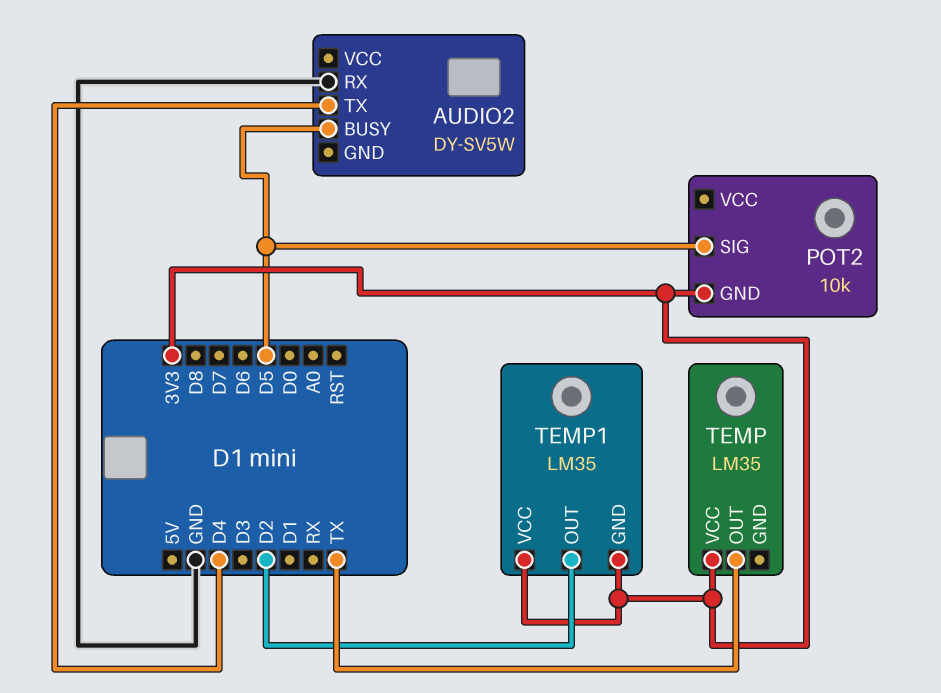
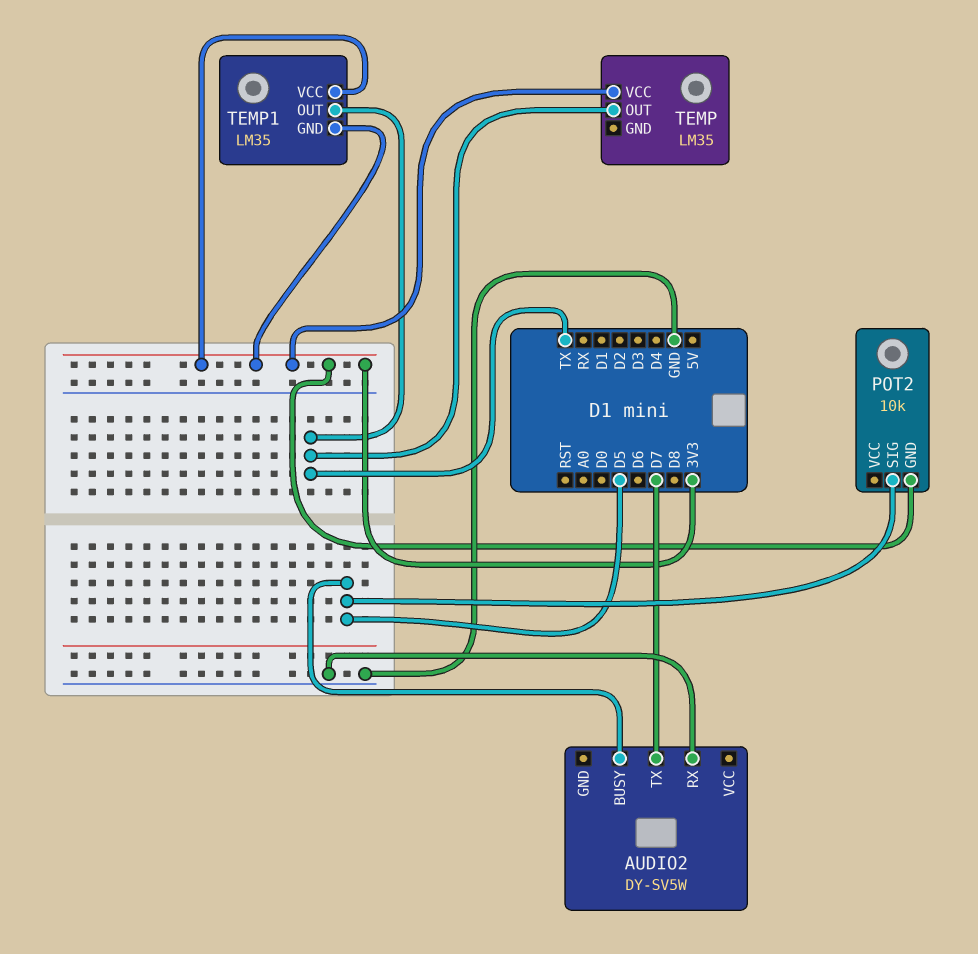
AUDIO2 pin TX: D4 -> D7
TEMP1 pin OUT: D2 -> TX

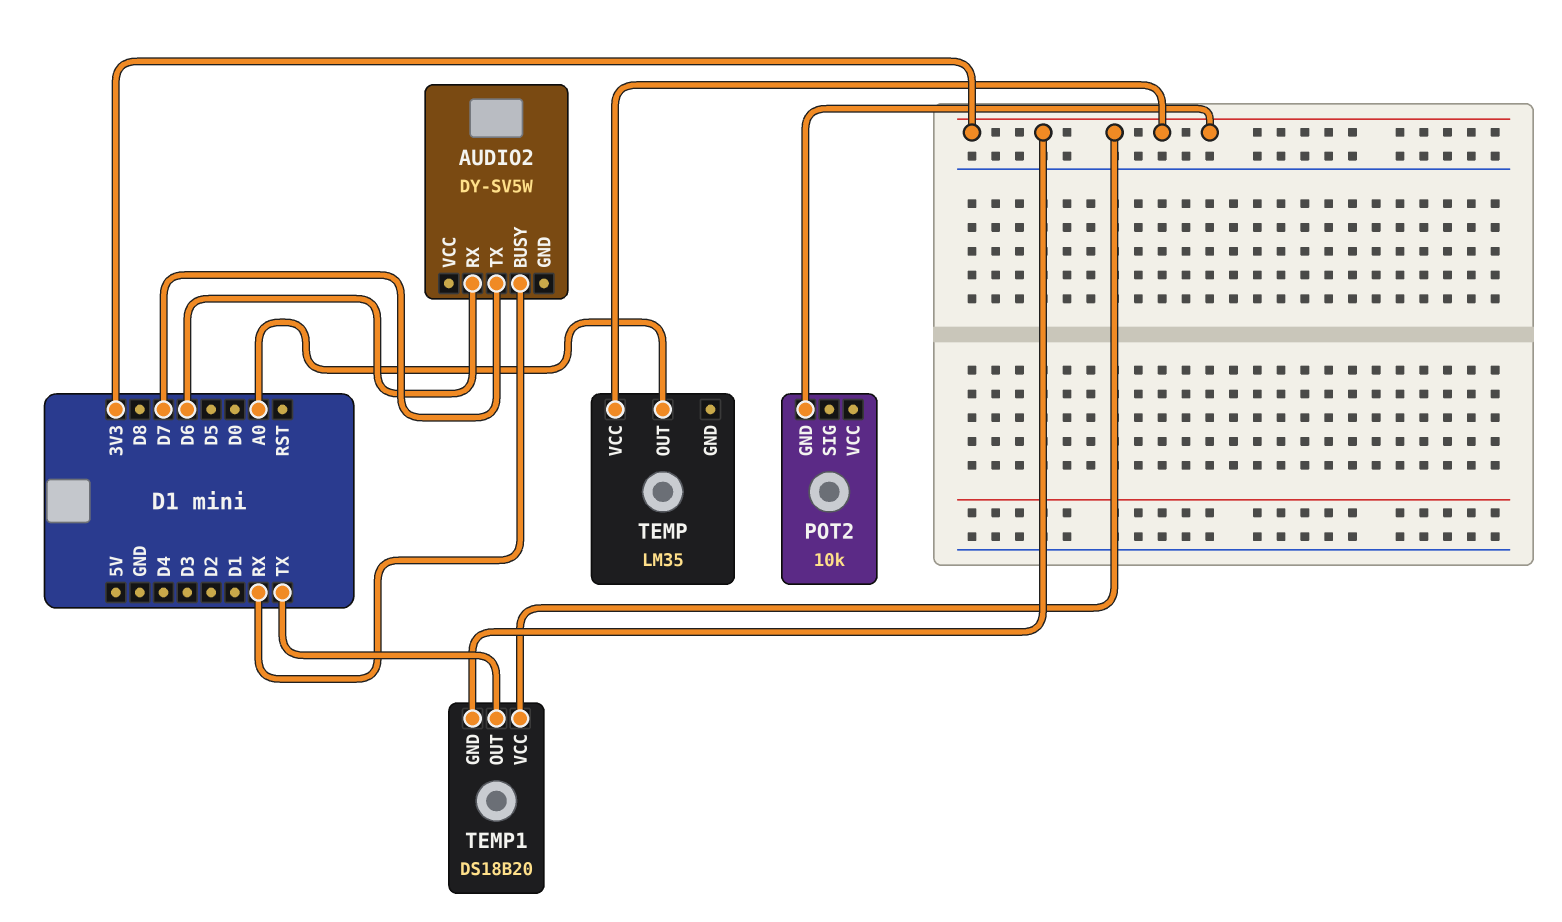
AUDIO2 pin BUSY: D5 -> RX
AUDIO2 pin RX: GND -> D6
POT2 pin SIG: D5 -> none
TEMP pin OUT: TX -> A0
TEMP1: LM35 -> DS18B20

